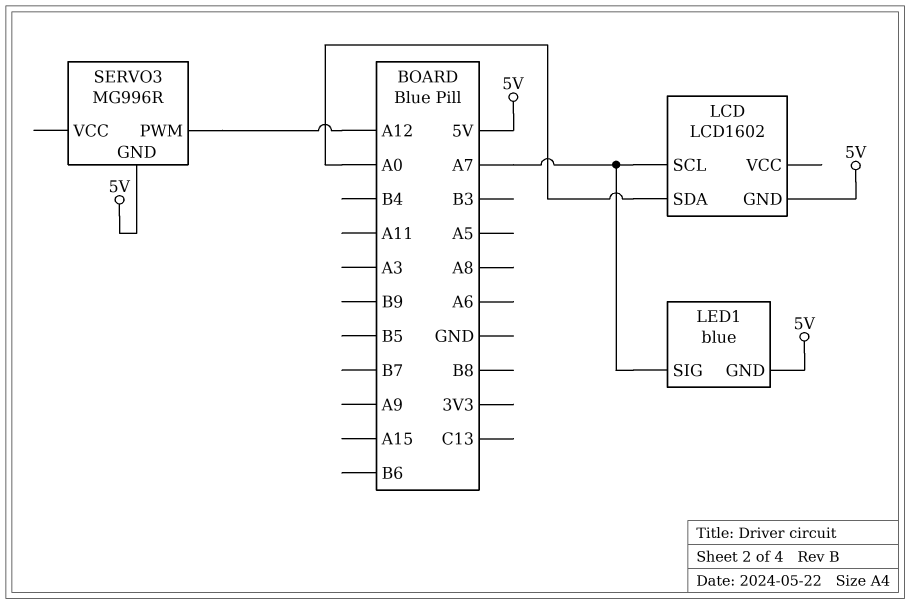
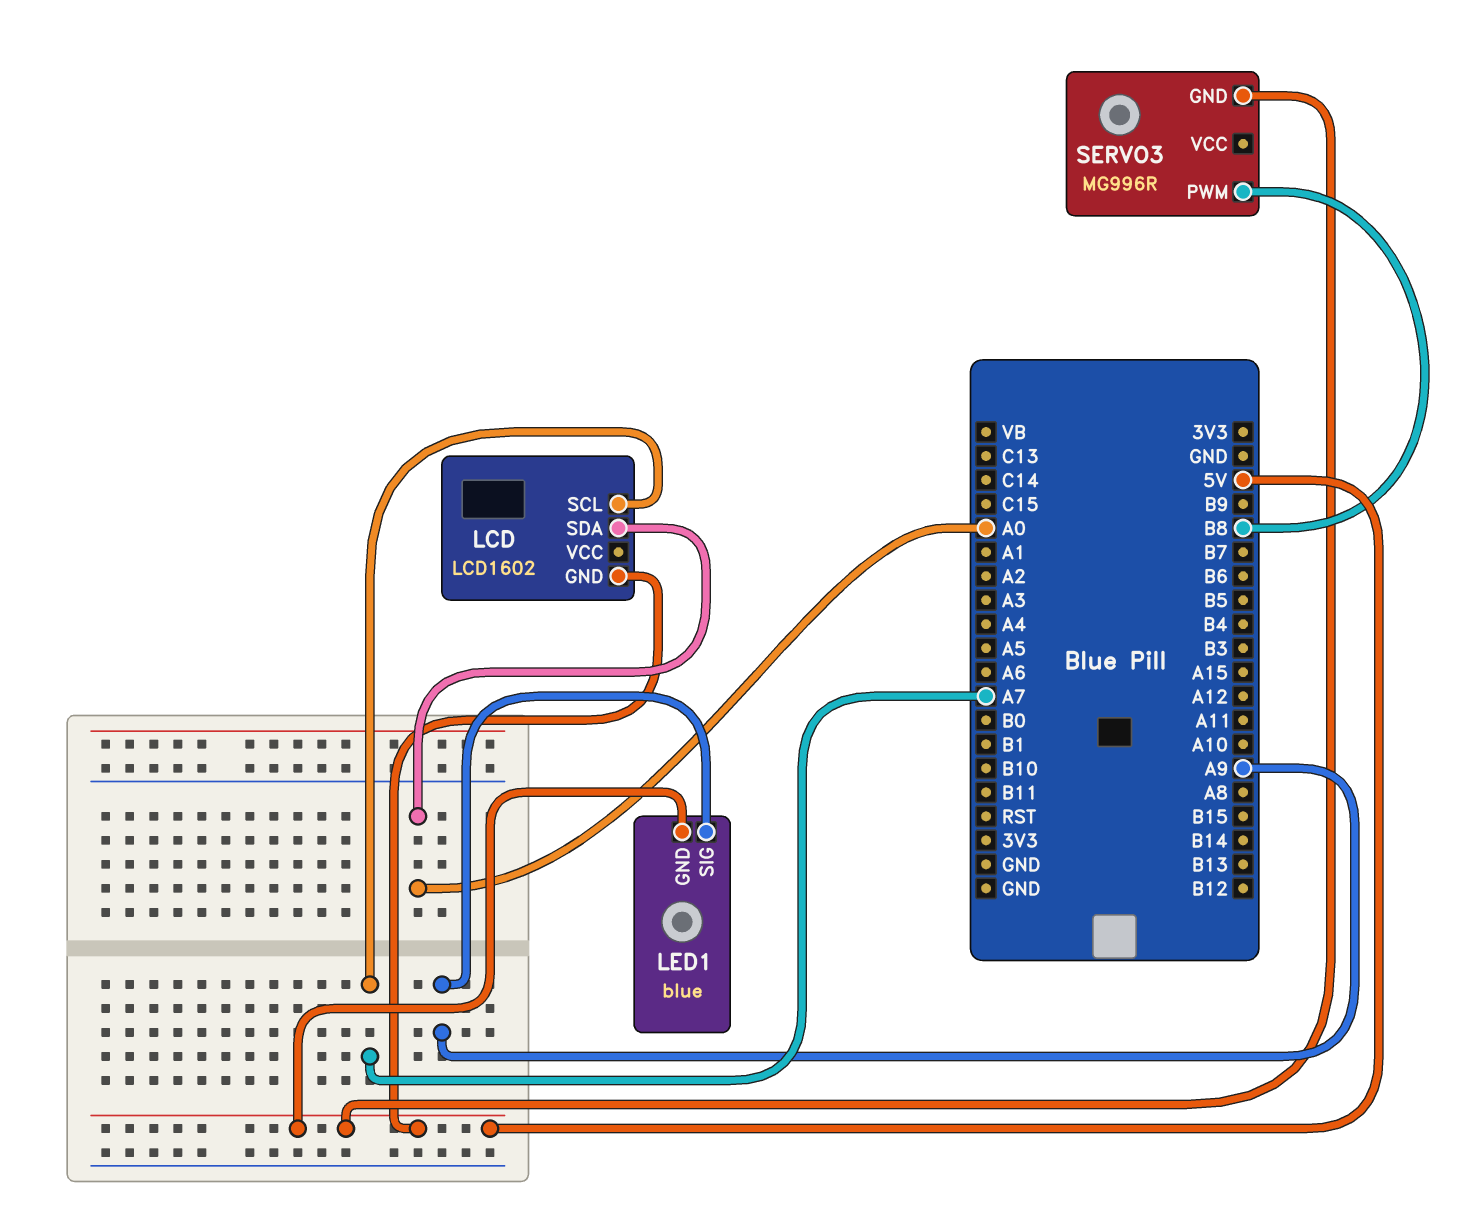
LED1 pin SIG: A7 -> A9
SERVO3 pin PWM: A12 -> B8

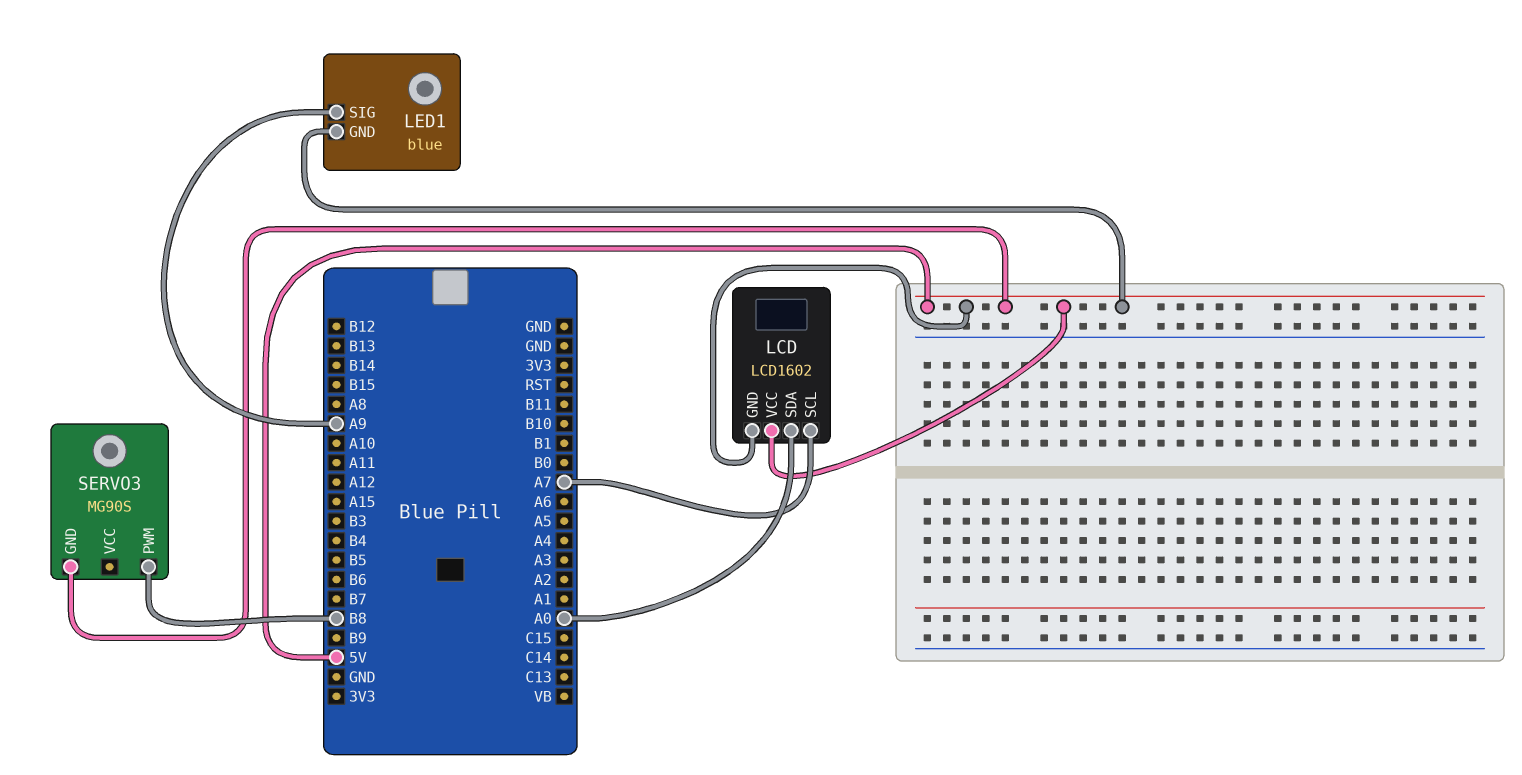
LCD pin VCC: none -> 5V
SERVO3: MG996R -> MG90S

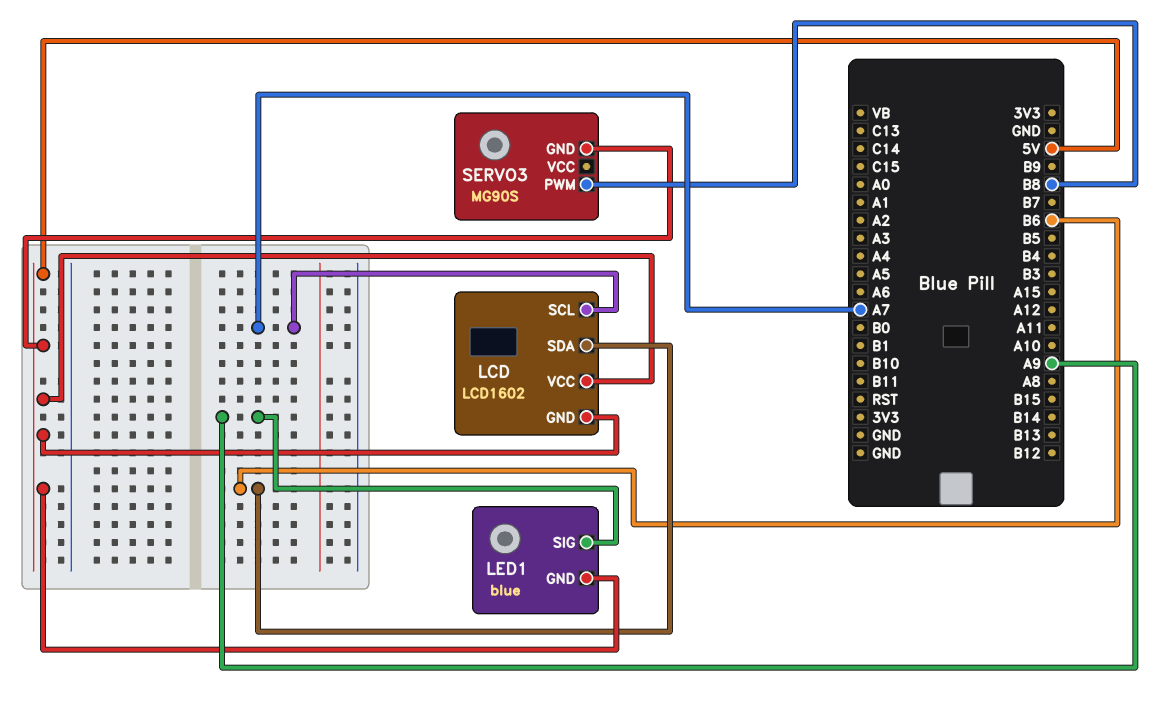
LCD pin SDA: A0 -> B6

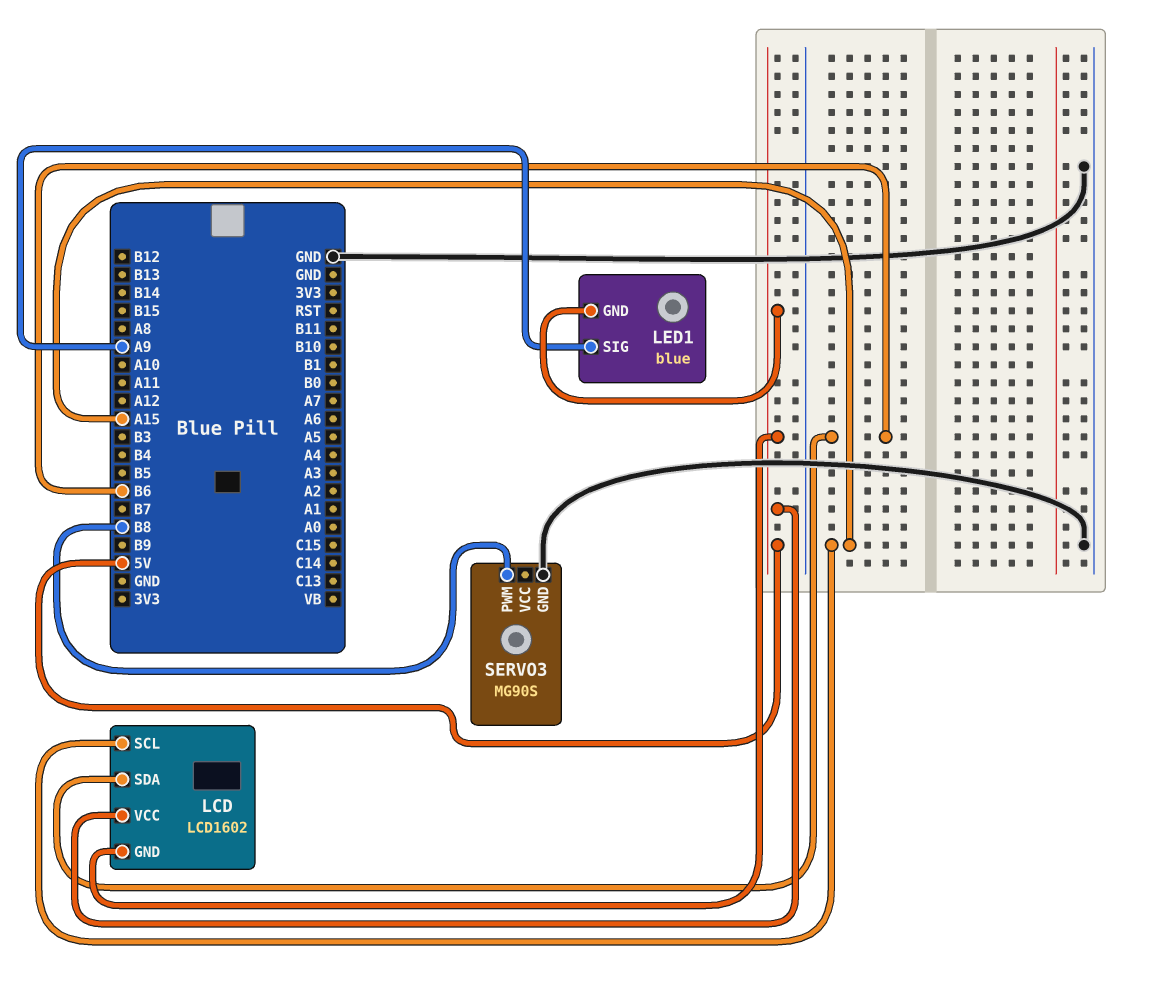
LCD pin SCL: A7 -> A15
SERVO3 pin GND: 5V -> GND

